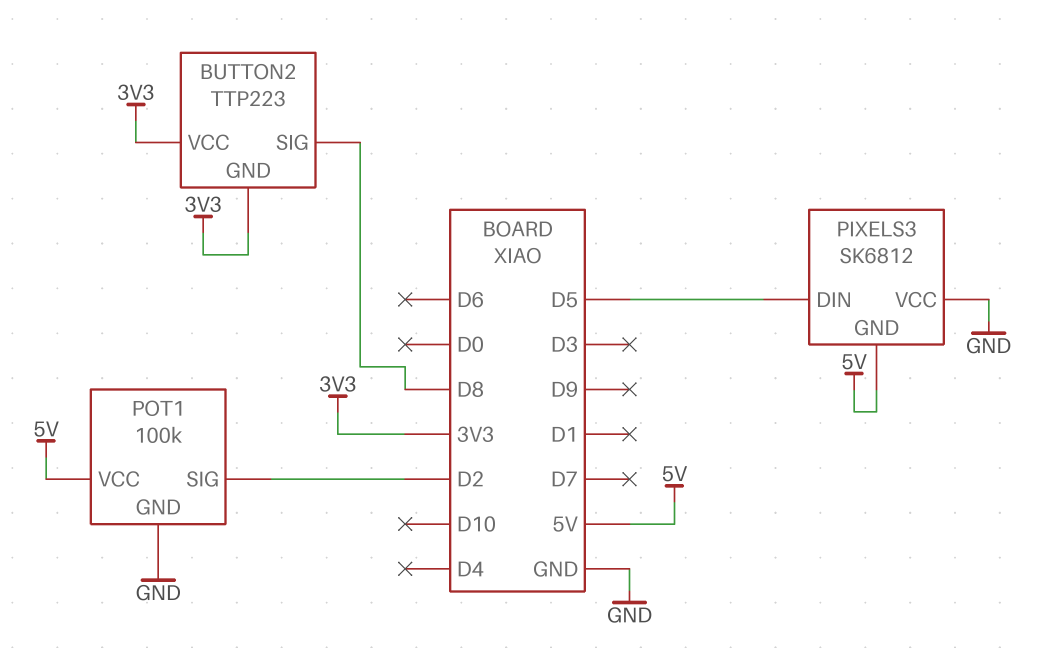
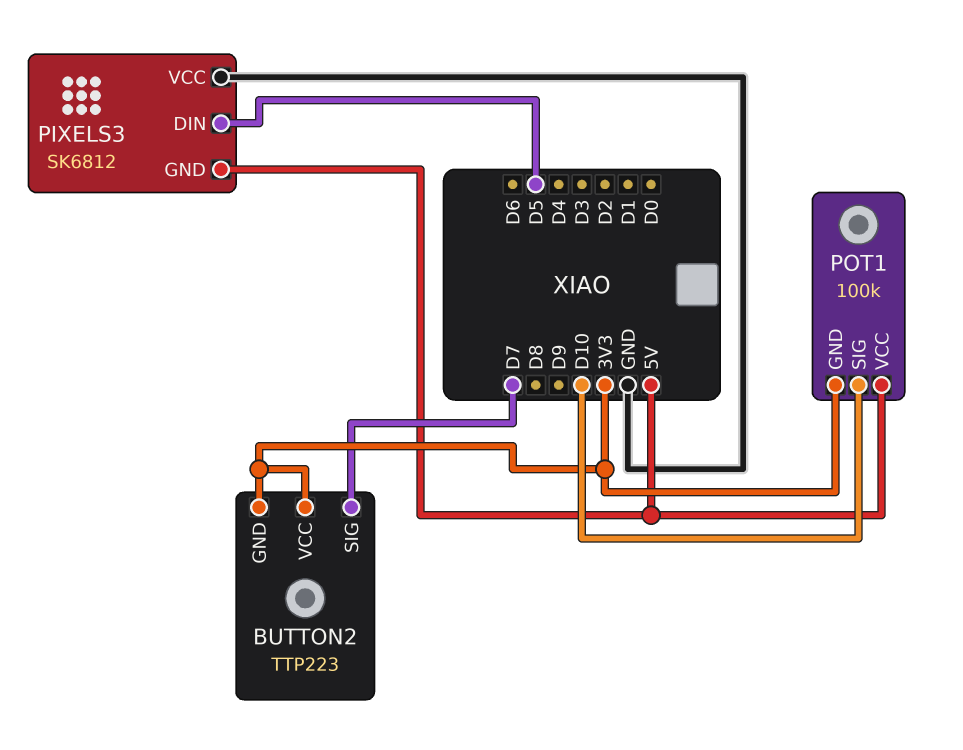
BUTTON2 pin SIG: D8 -> D7
POT1 pin GND: GND -> 3V3
POT1 pin SIG: D2 -> D10

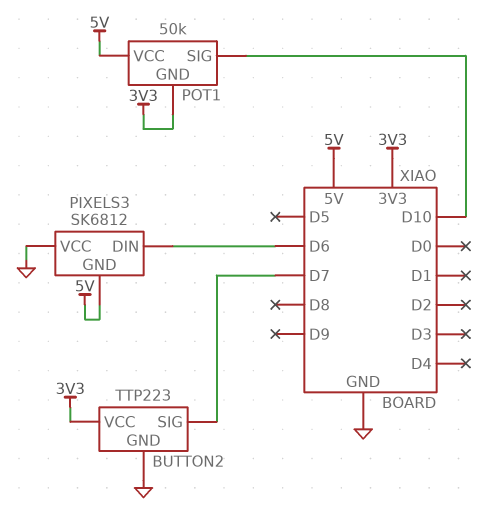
BUTTON2 pin GND: 3V3 -> GND
PIXELS3 pin DIN: D5 -> D6
POT1: 100k -> 50k

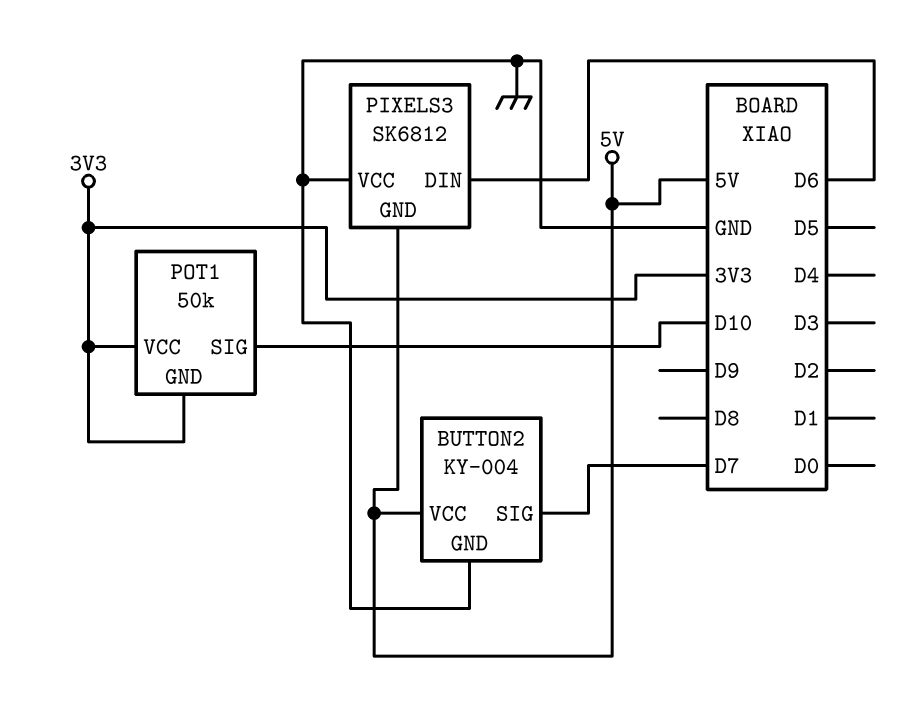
BUTTON2: TTP223 -> KY-004
BUTTON2 pin VCC: 3V3 -> 5V
POT1 pin VCC: 5V -> 3V3

